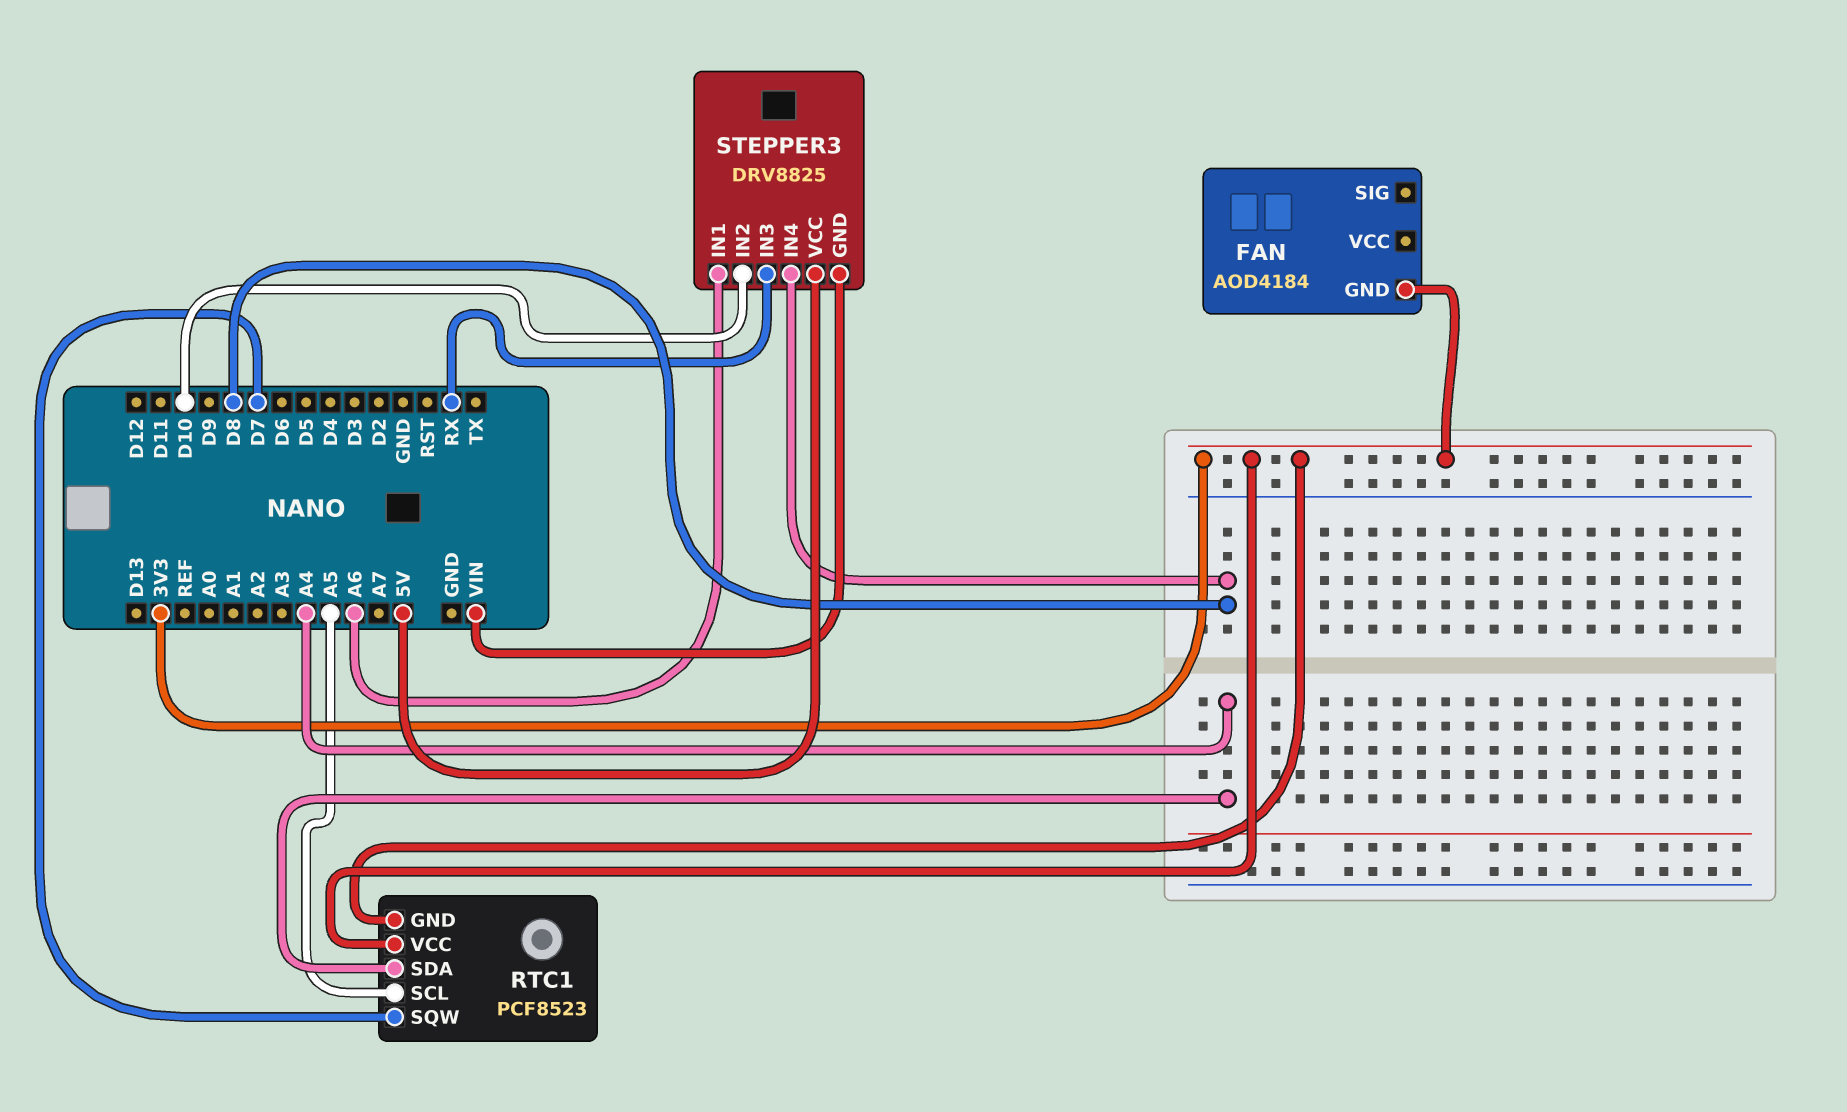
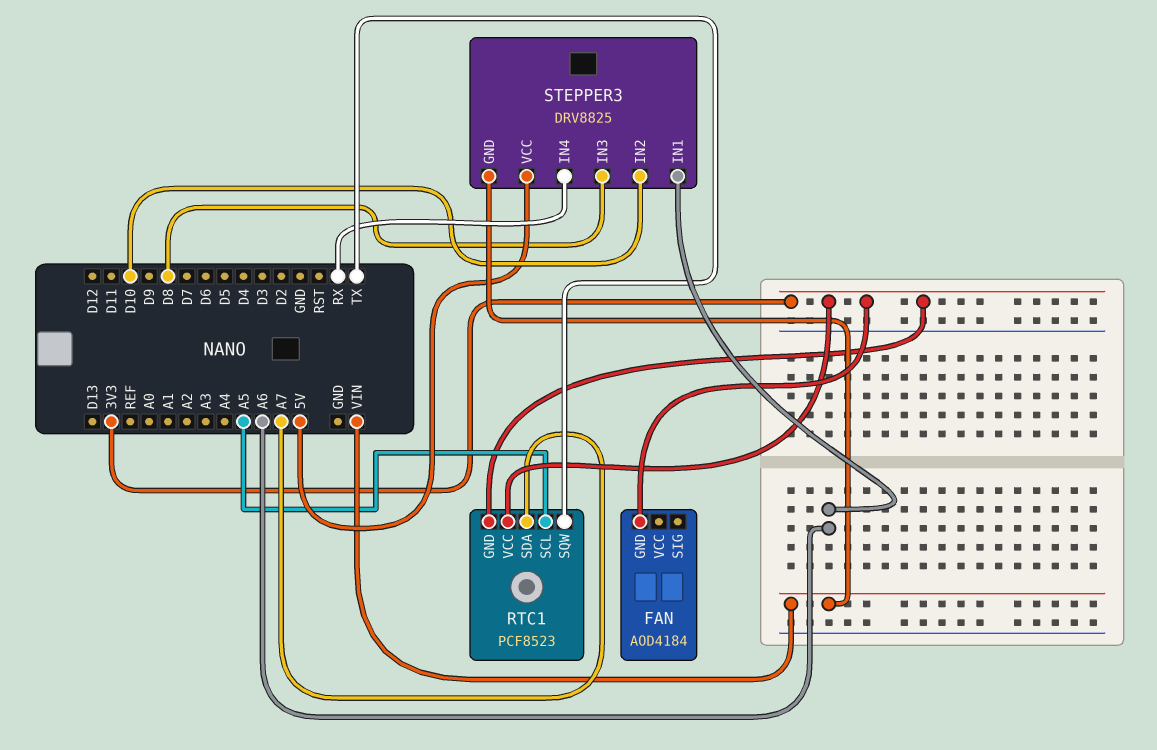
RTC1 pin SDA: A4 -> A7
RTC1 pin SQW: D7 -> TX
STEPPER3 pin IN3: RX -> D8
STEPPER3 pin IN4: D8 -> RX

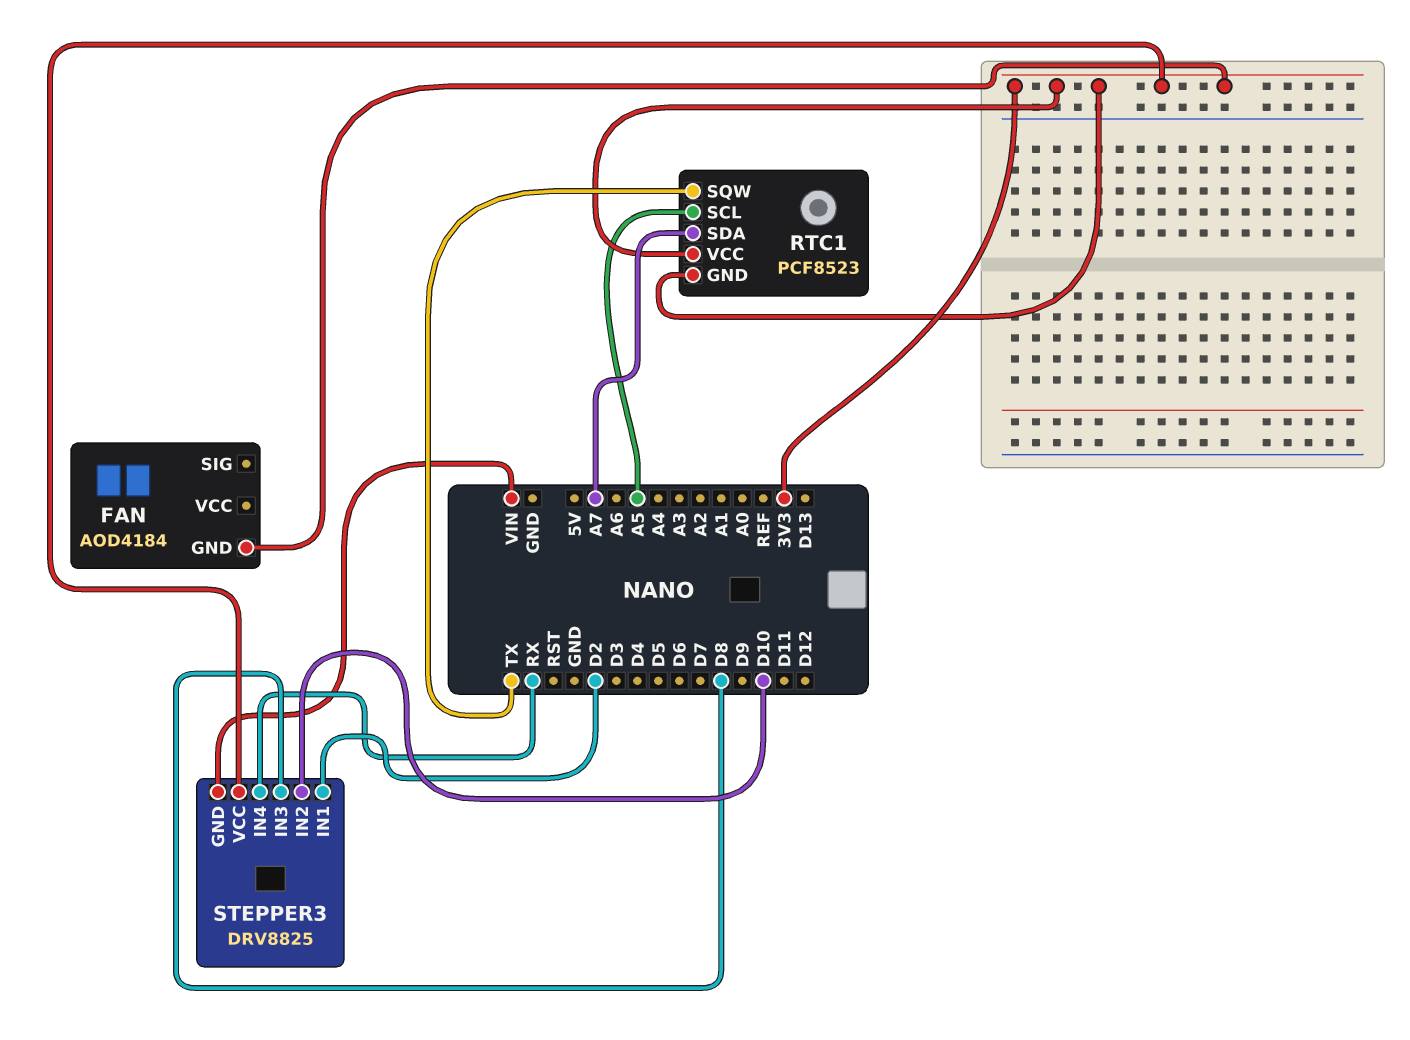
STEPPER3 pin IN1: A6 -> D2
STEPPER3 pin VCC: 5V -> 3V3

